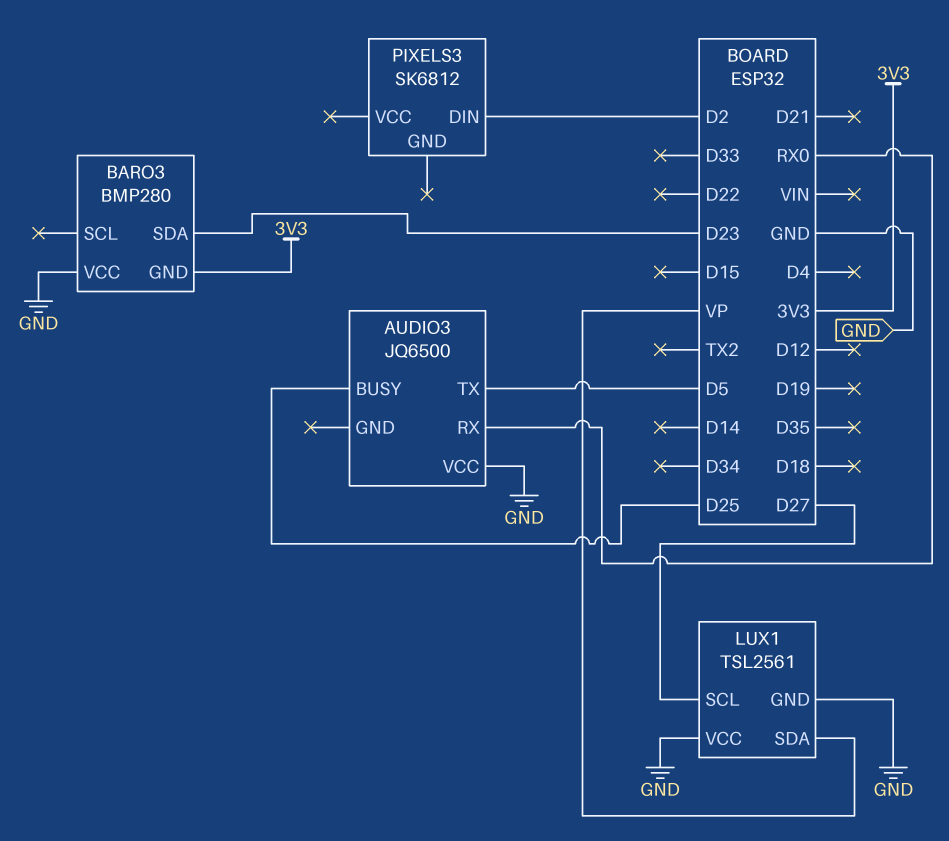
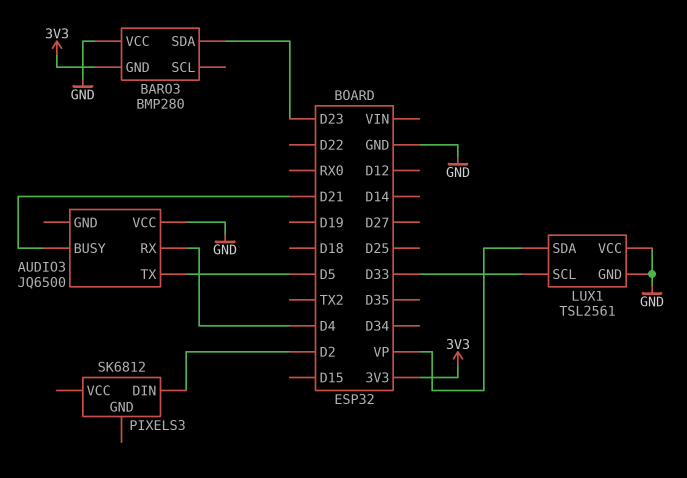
AUDIO3 pin BUSY: D25 -> D21
AUDIO3 pin RX: RX0 -> D4
LUX1 pin SCL: D27 -> D33

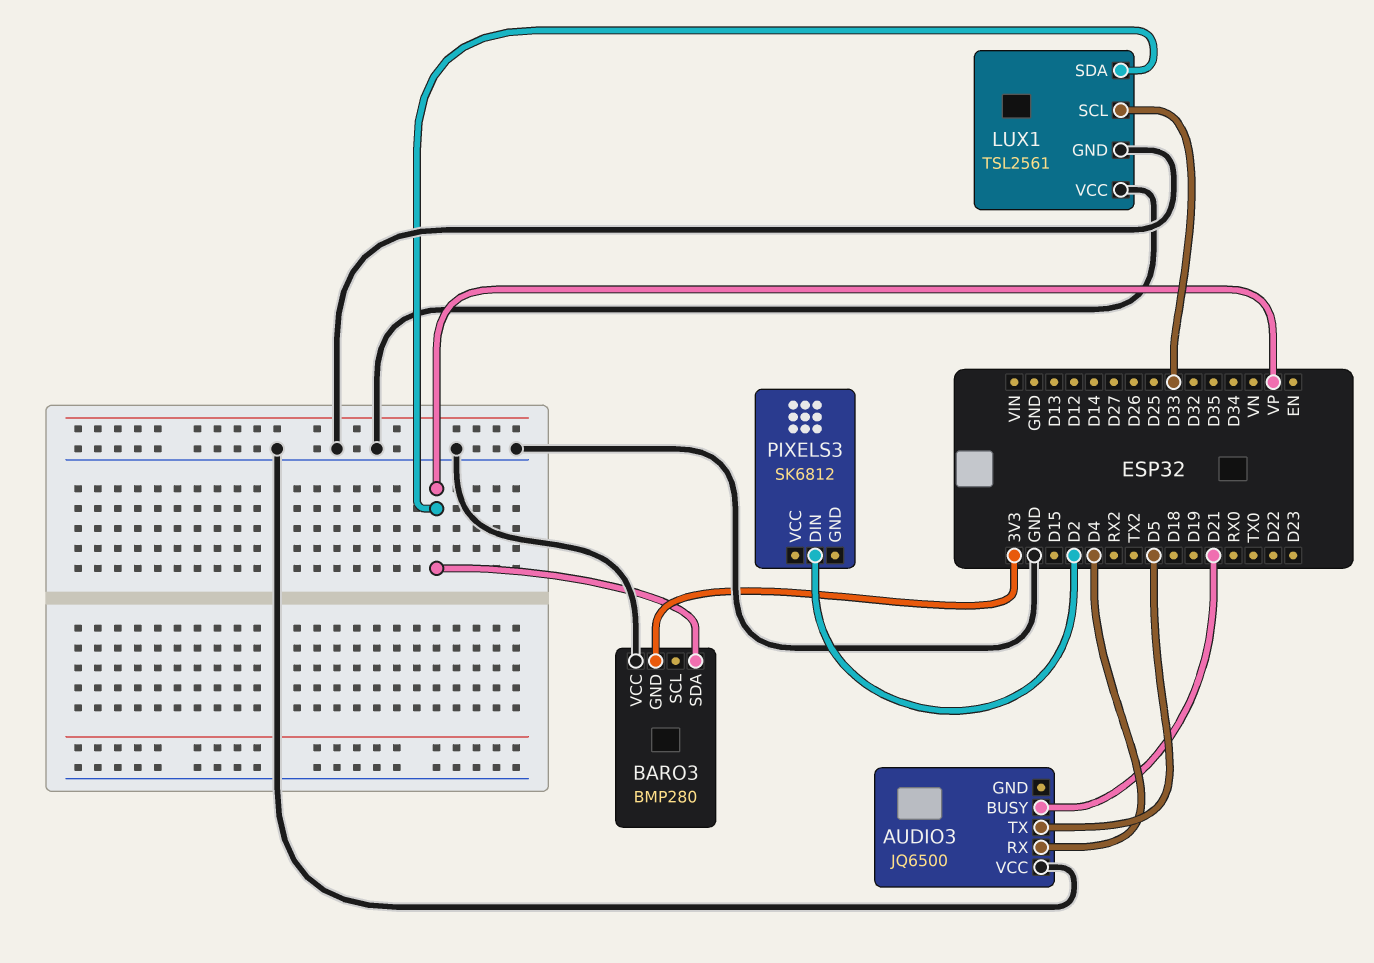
BARO3 pin SDA: D23 -> VP

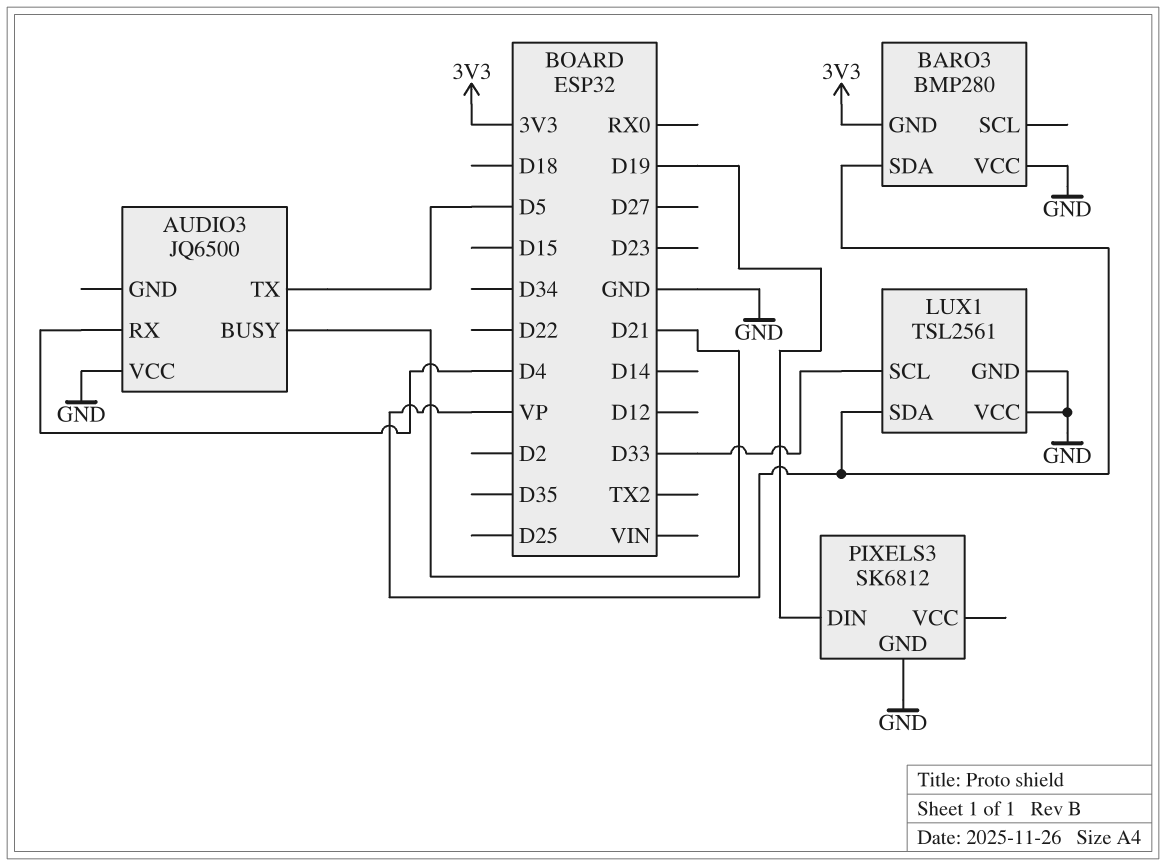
PIXELS3 pin DIN: D2 -> D19
PIXELS3 pin GND: none -> GND

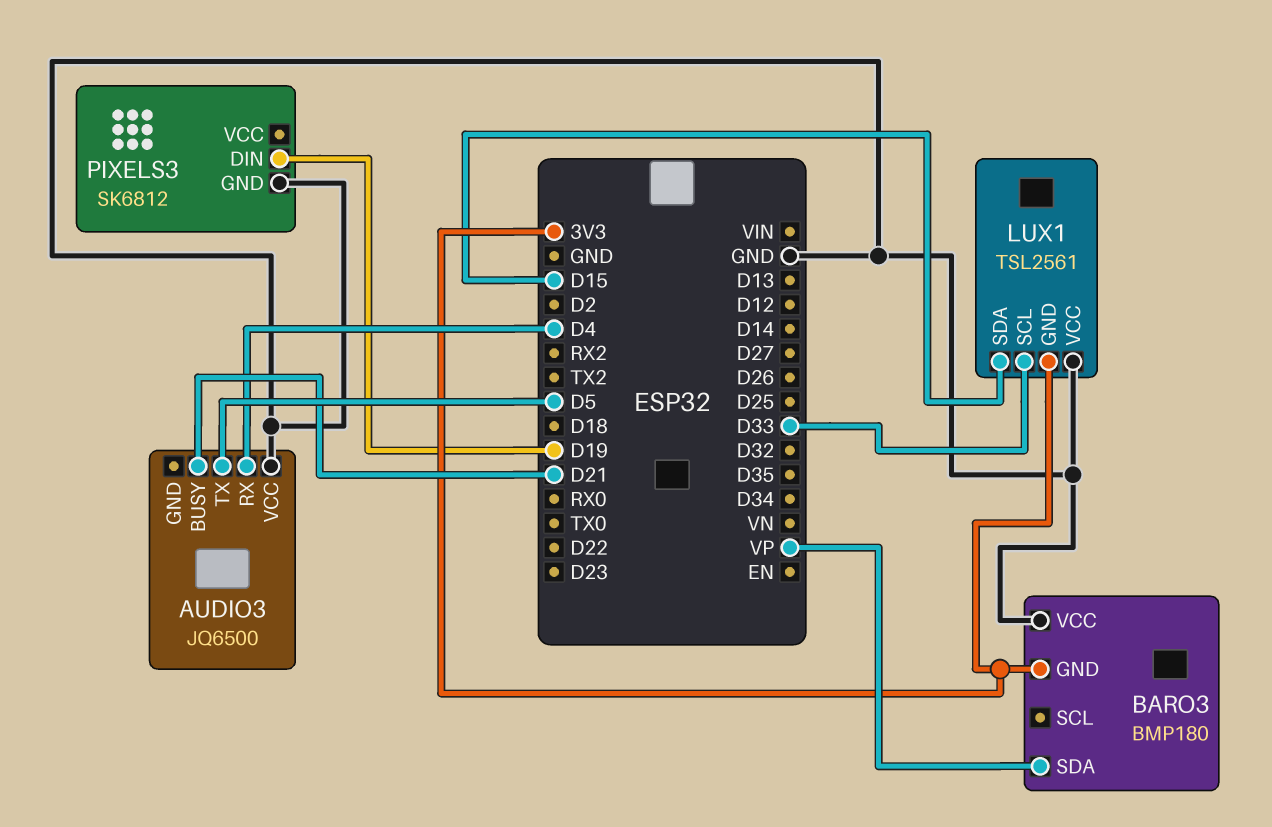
BARO3: BMP280 -> BMP180
LUX1 pin GND: GND -> 3V3
LUX1 pin SDA: VP -> D15

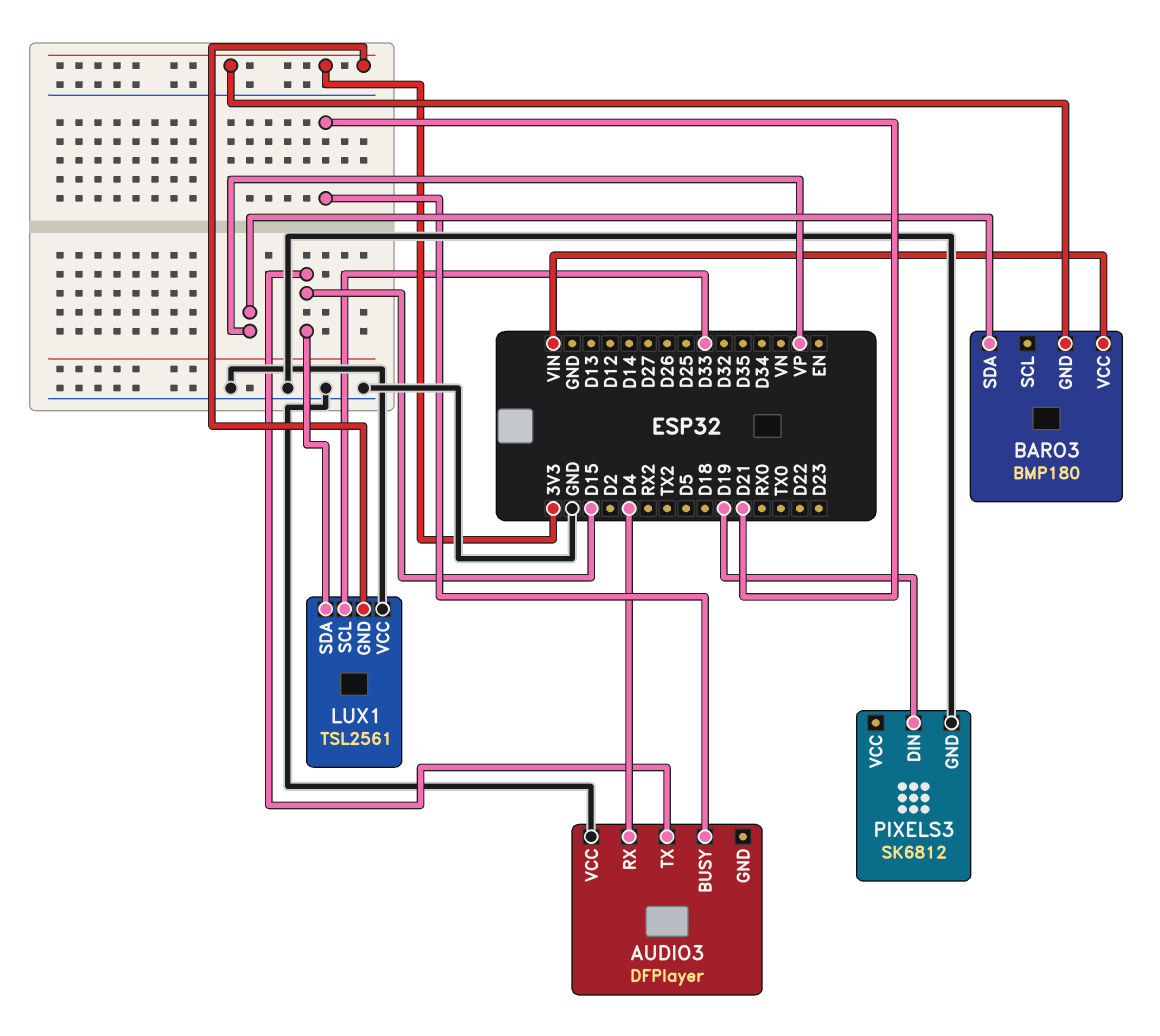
AUDIO3: JQ6500 -> DFPlayer
AUDIO3 pin TX: D5 -> D15
BARO3 pin VCC: GND -> VIN

